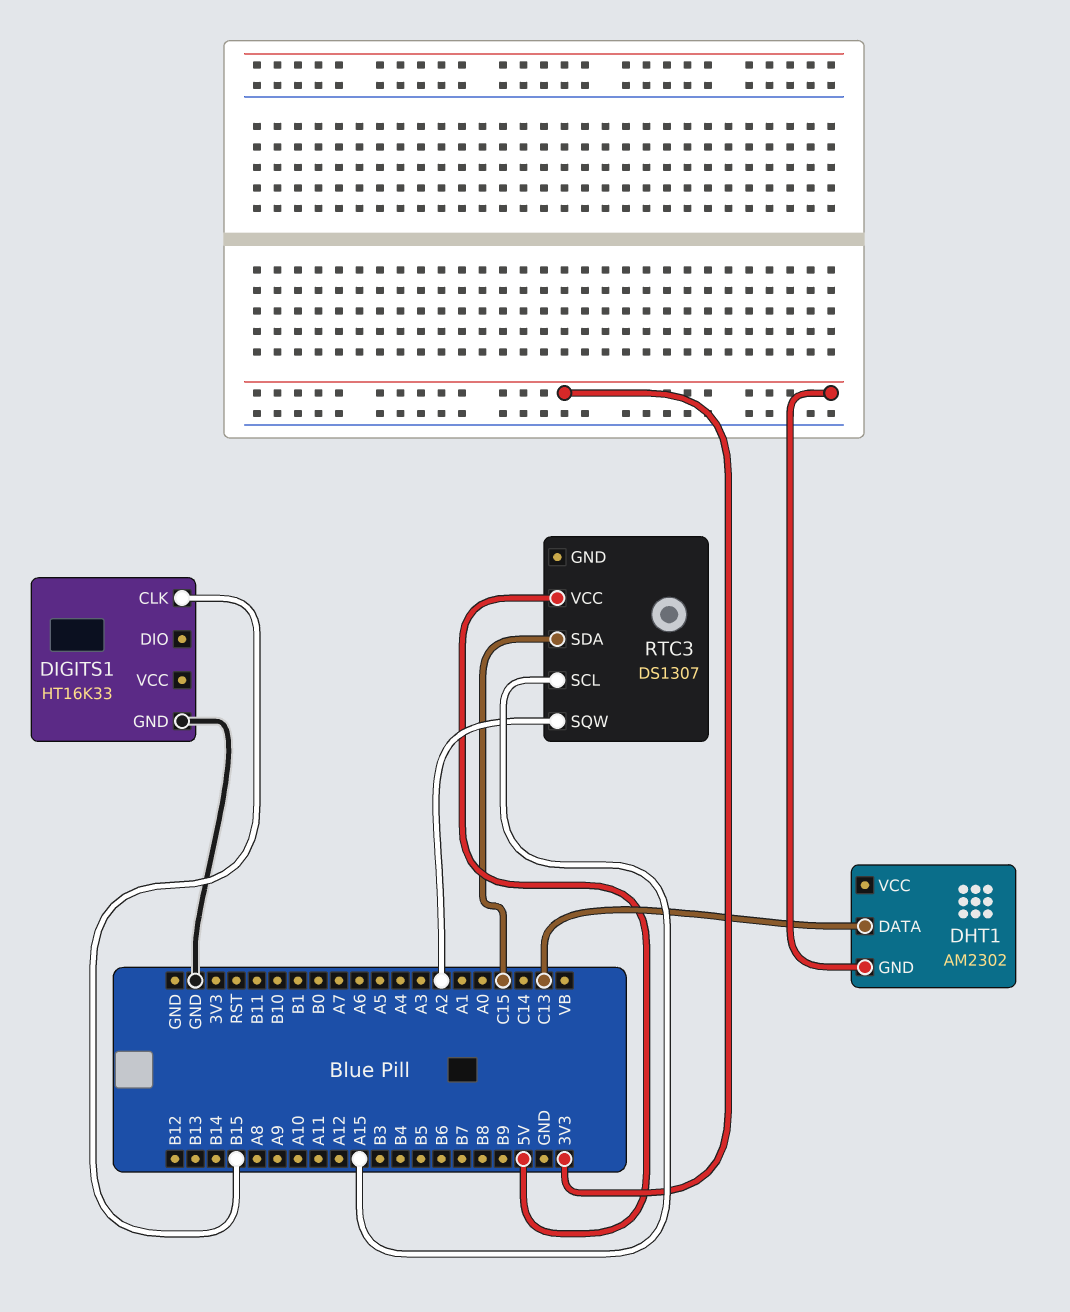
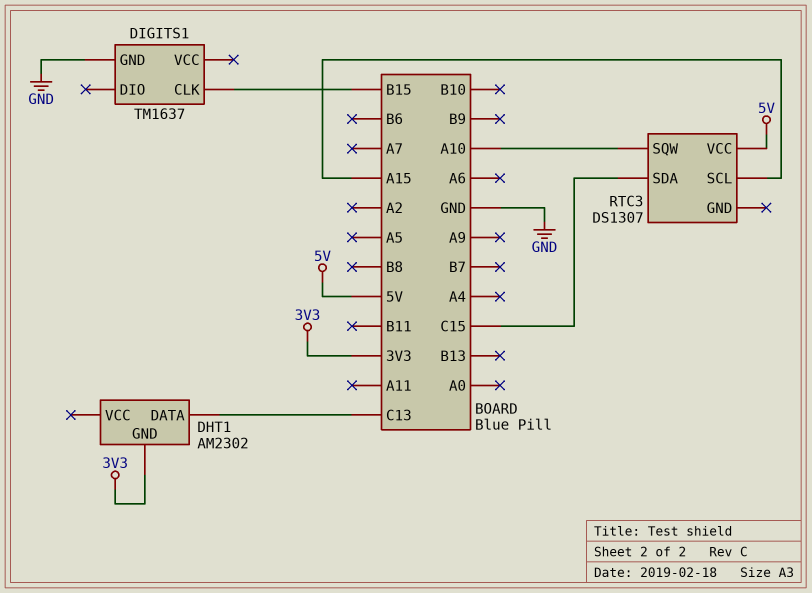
DIGITS1: HT16K33 -> TM1637
RTC3 pin SQW: A2 -> A10

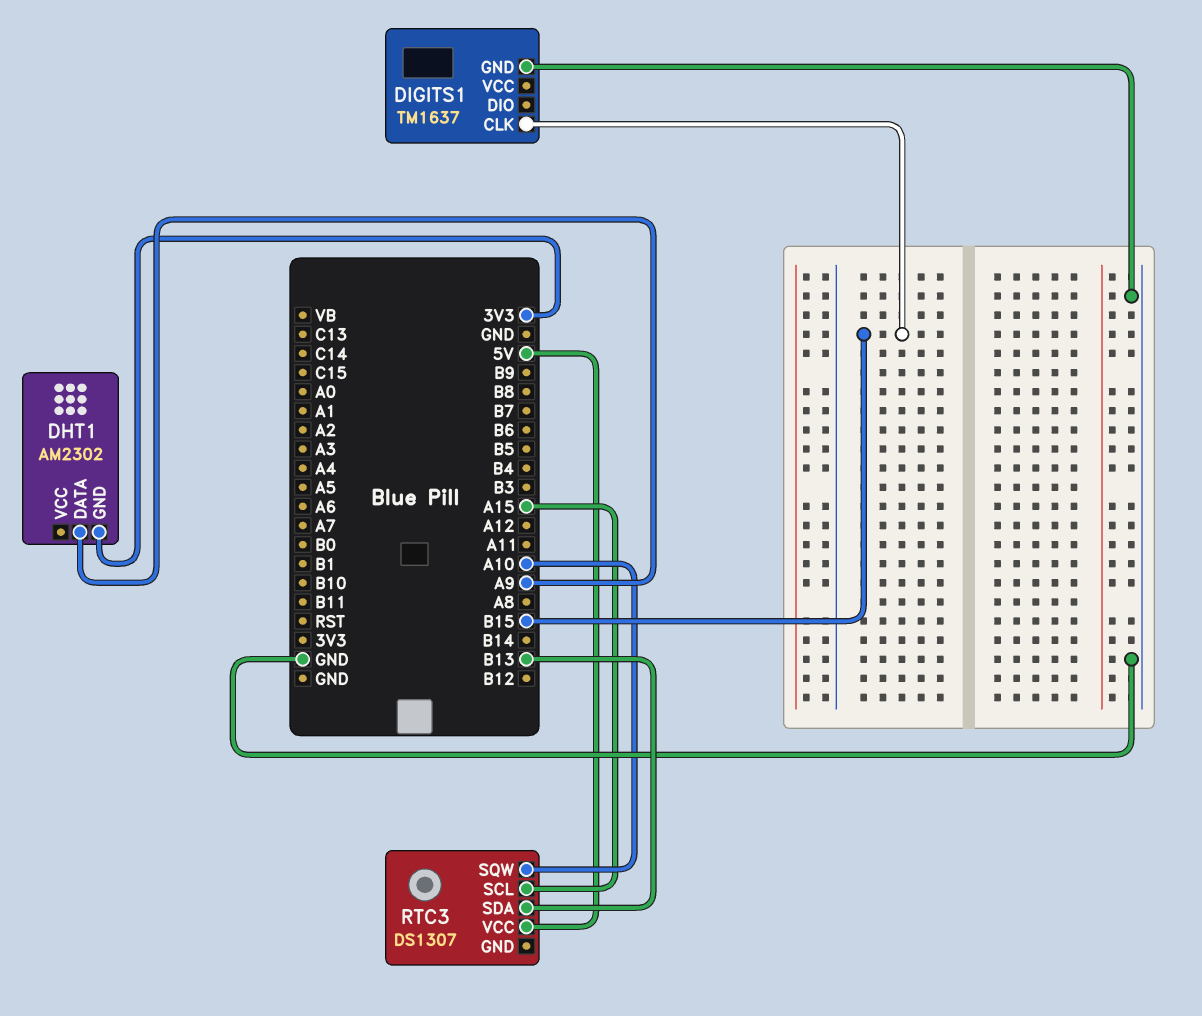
DHT1 pin DATA: C13 -> A9
RTC3 pin SDA: C15 -> B13

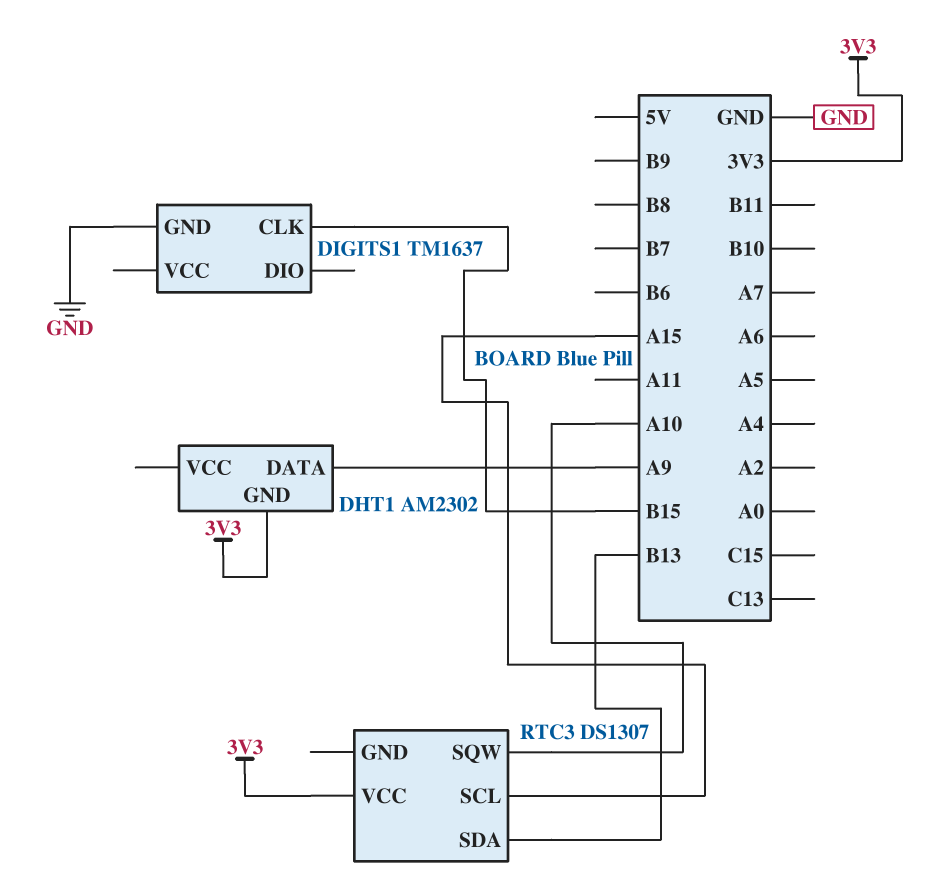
RTC3 pin VCC: 5V -> 3V3

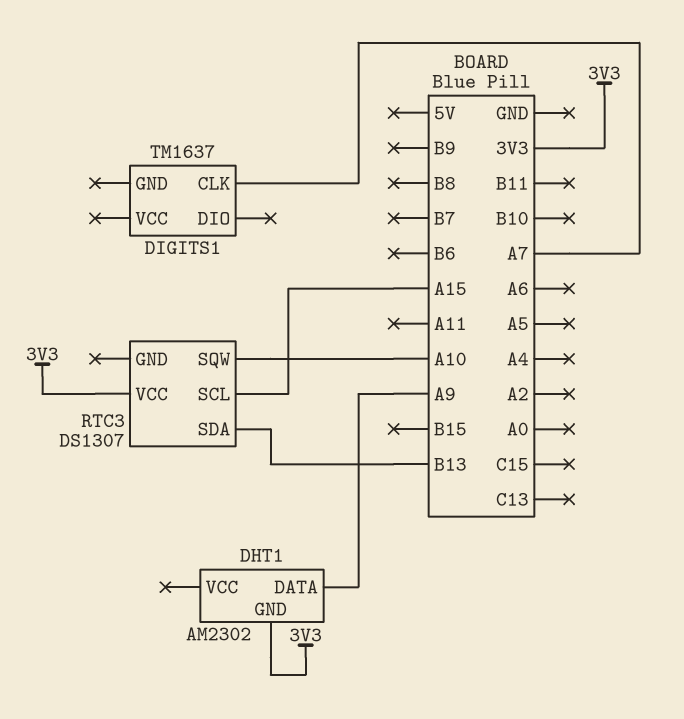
DIGITS1 pin CLK: B15 -> A7
DIGITS1 pin GND: GND -> none

